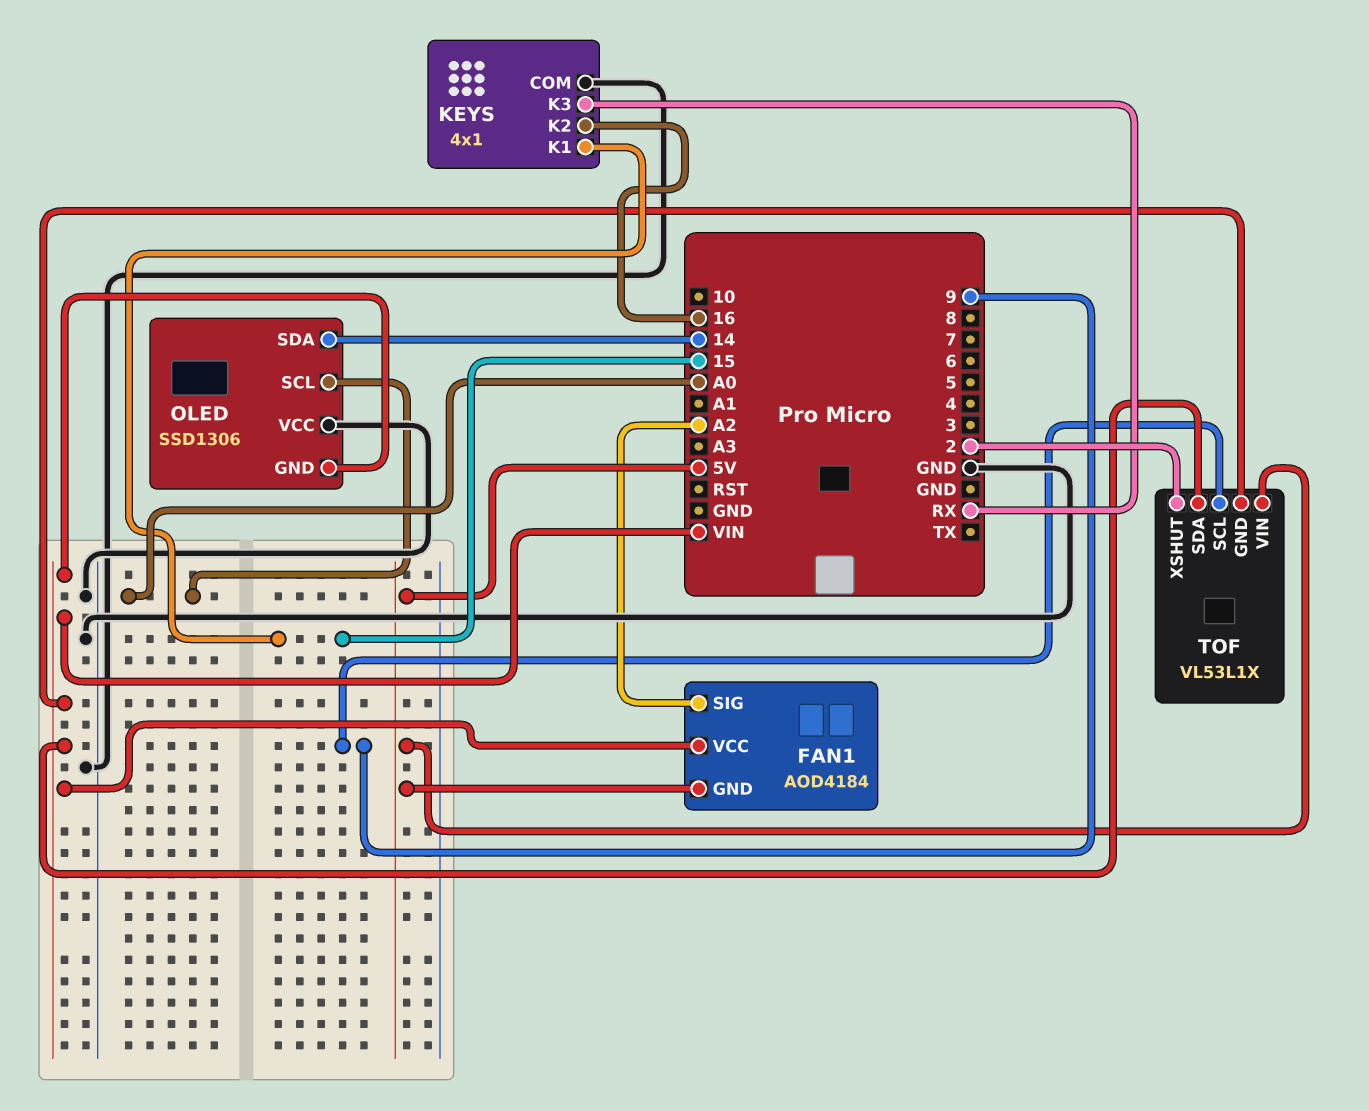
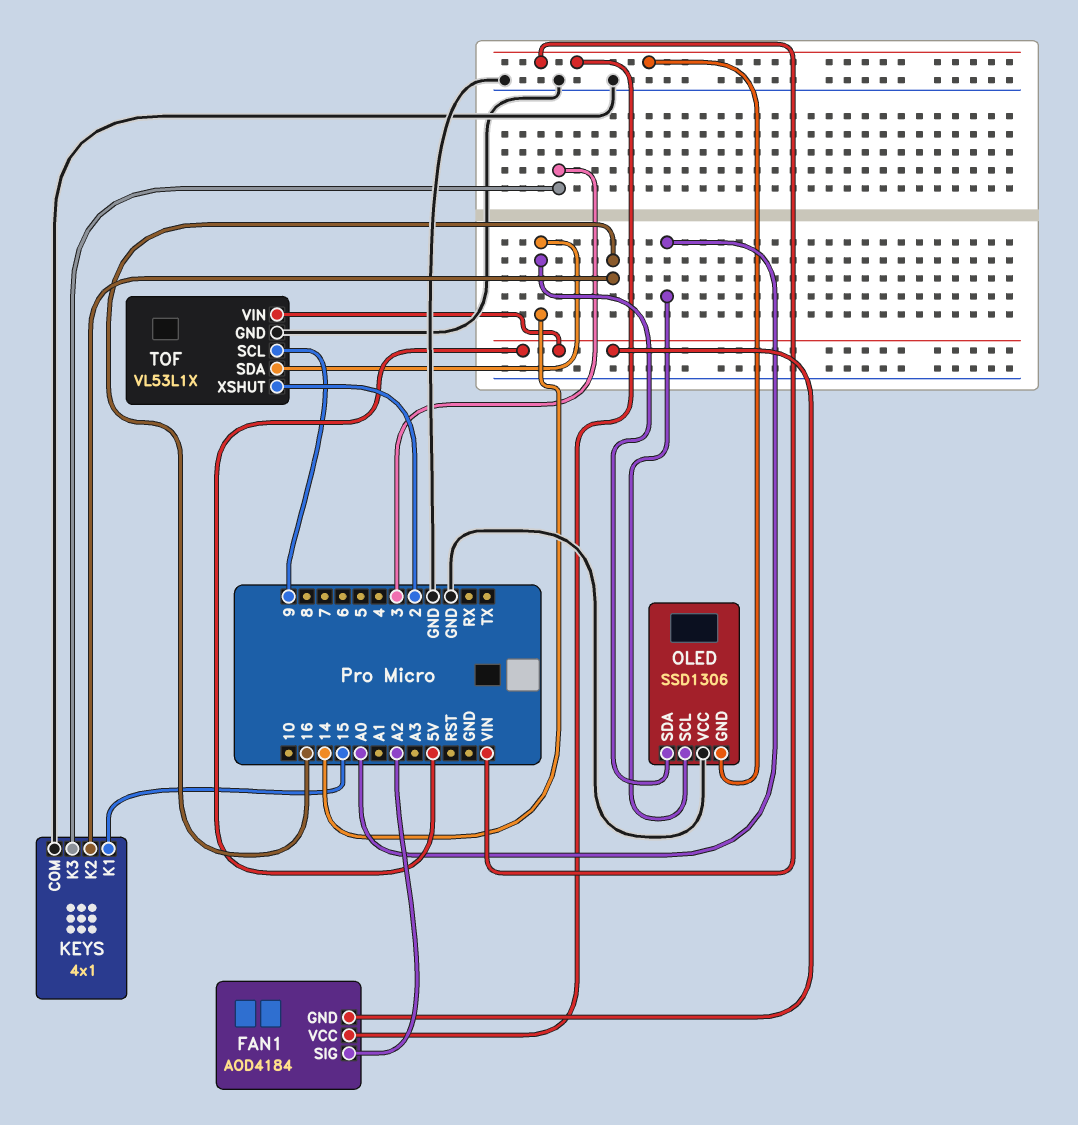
KEYS pin K3: RX -> 3
TOF pin GND: VIN -> GND
TOF pin SDA: VIN -> 14

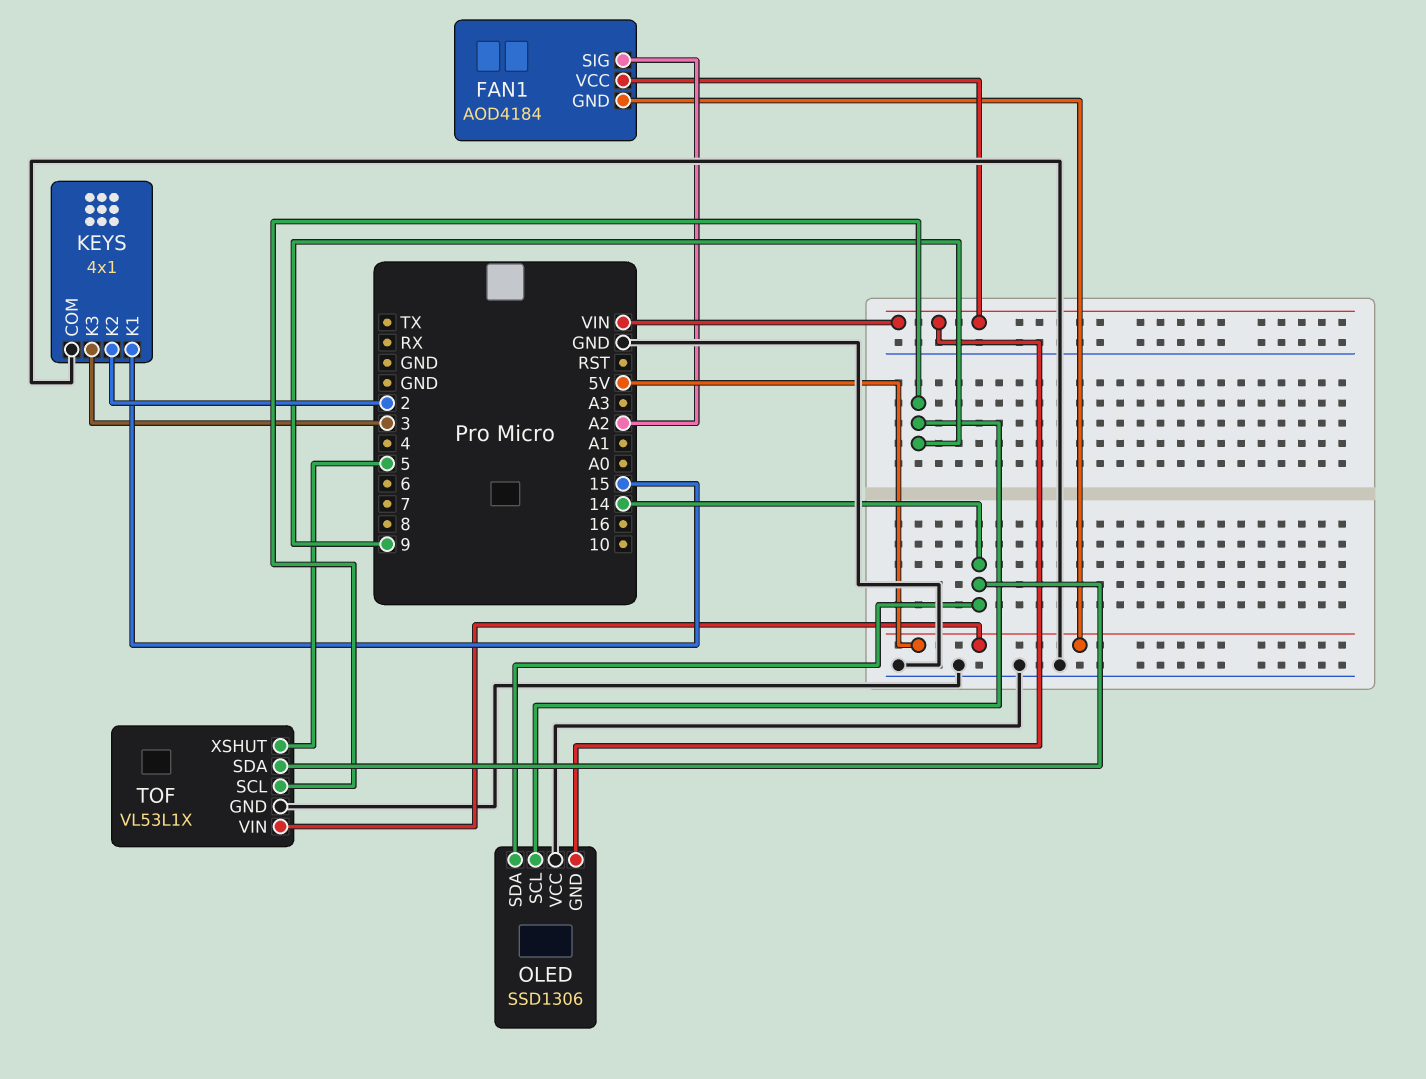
KEYS pin K2: 16 -> 2
OLED pin SCL: A0 -> 9
TOF pin XSHUT: 2 -> 5

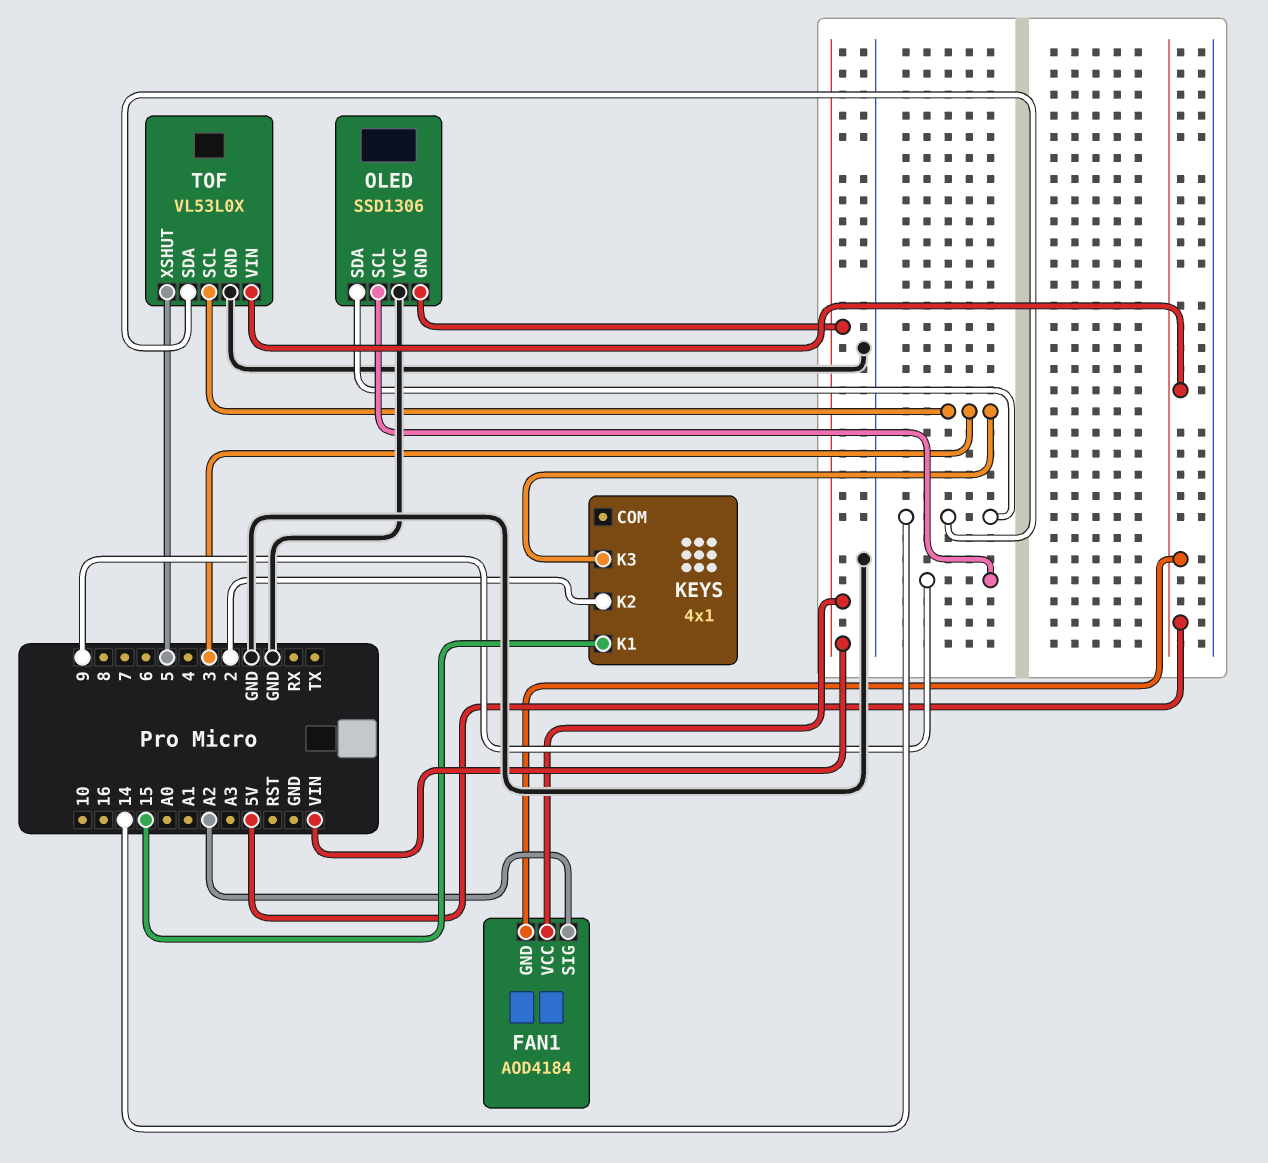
KEYS pin COM: GND -> none
TOF: VL53L1X -> VL53L0X
TOF pin SCL: 9 -> 3

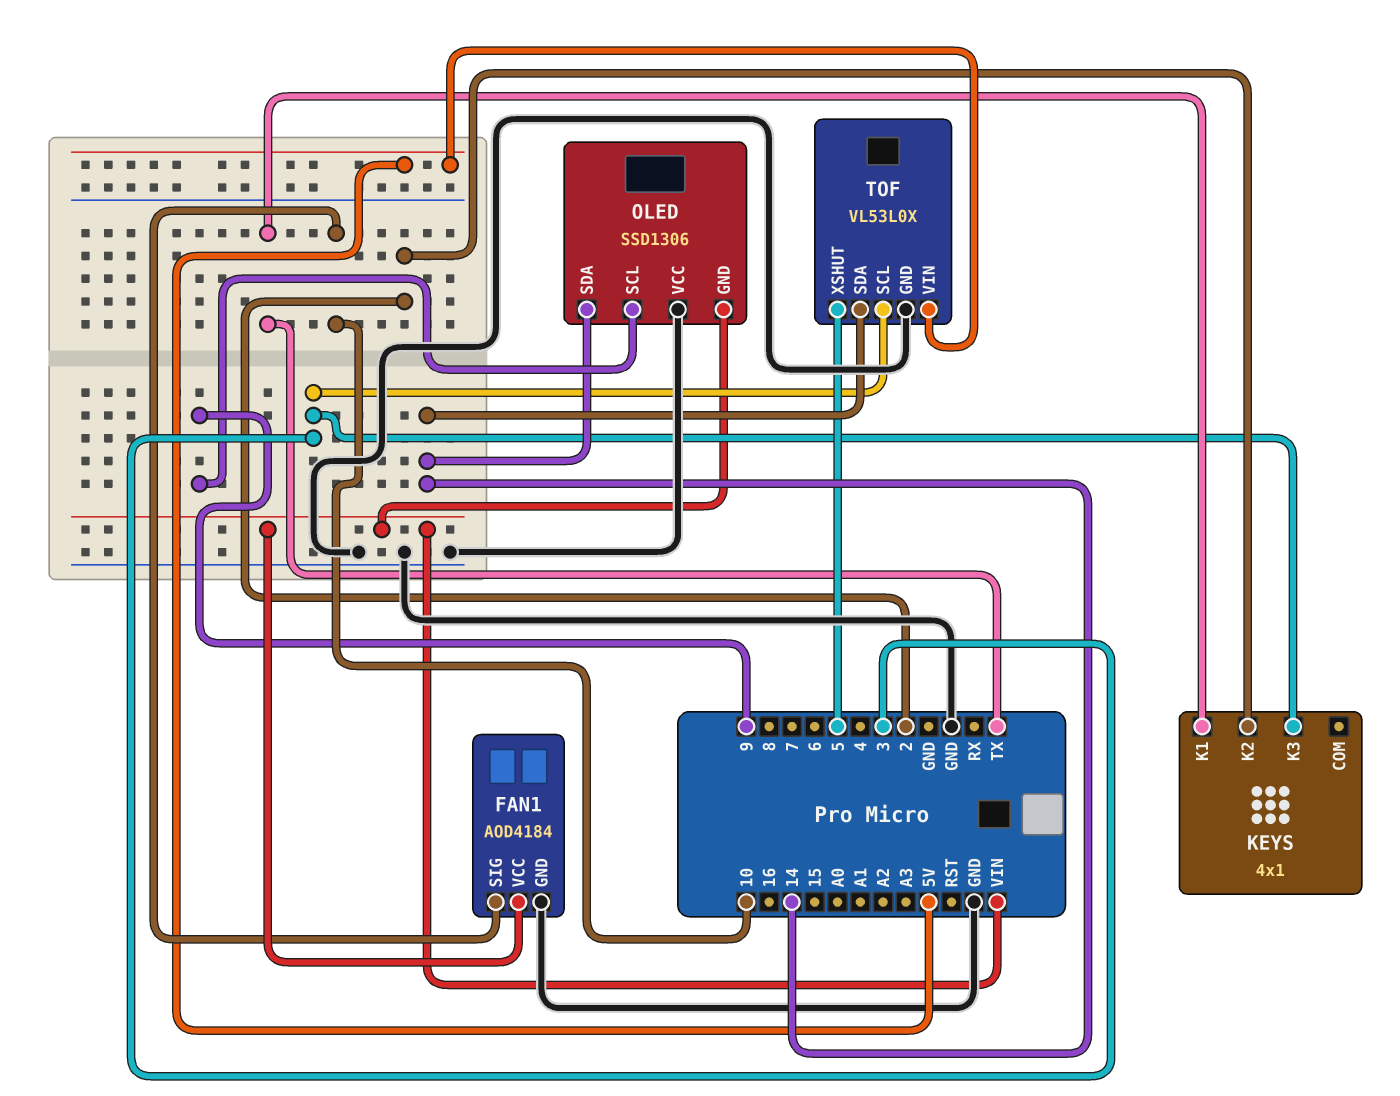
FAN1 pin GND: 5V -> GND
FAN1 pin SIG: A2 -> 10
KEYS pin K1: 15 -> TX

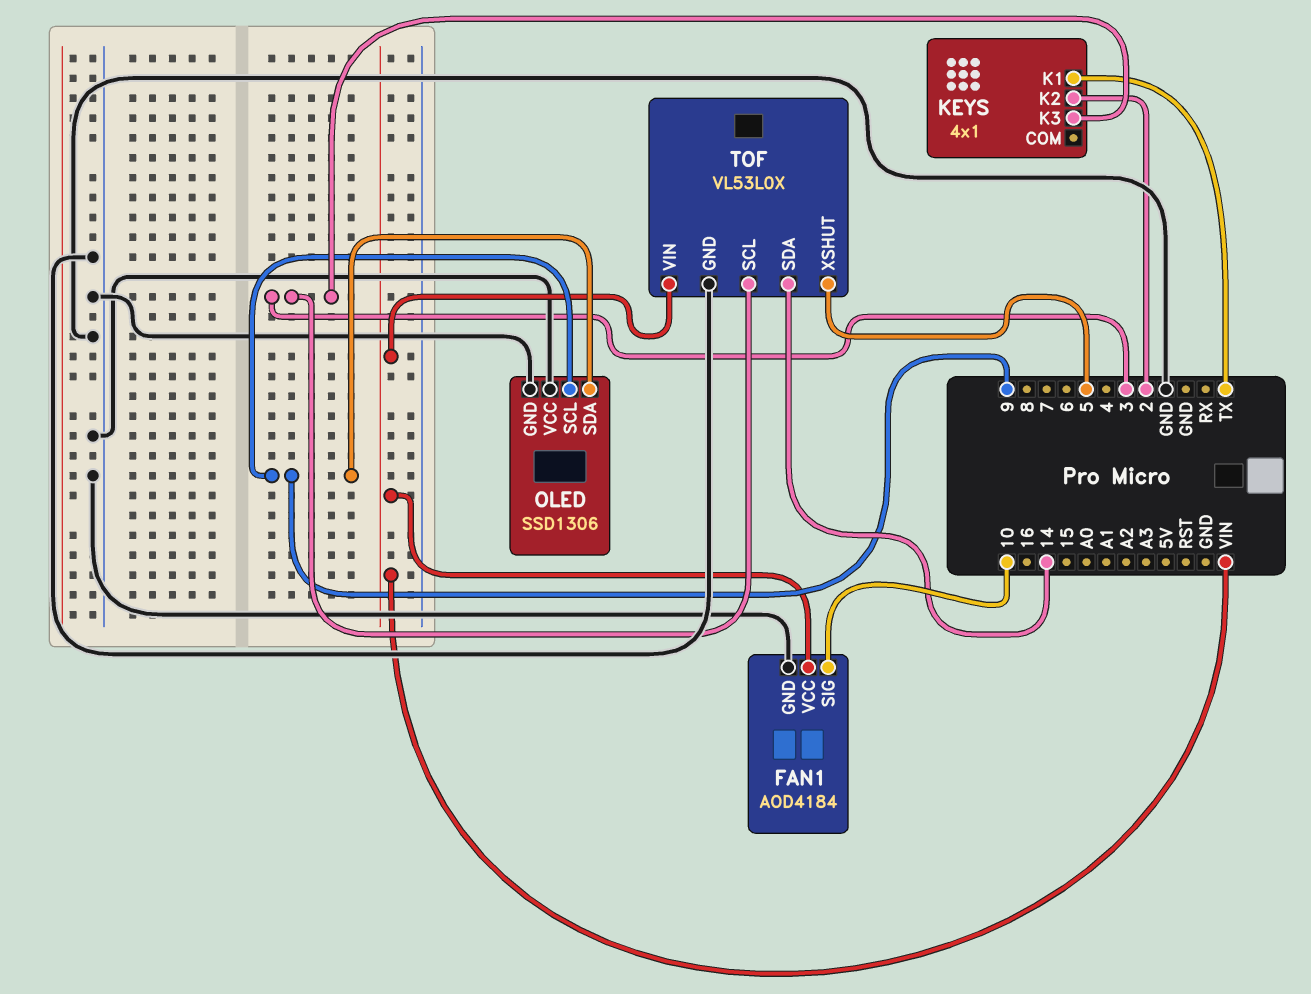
OLED pin GND: VIN -> GND
OLED pin SDA: 14 -> 9
TOF pin VIN: 5V -> VIN

